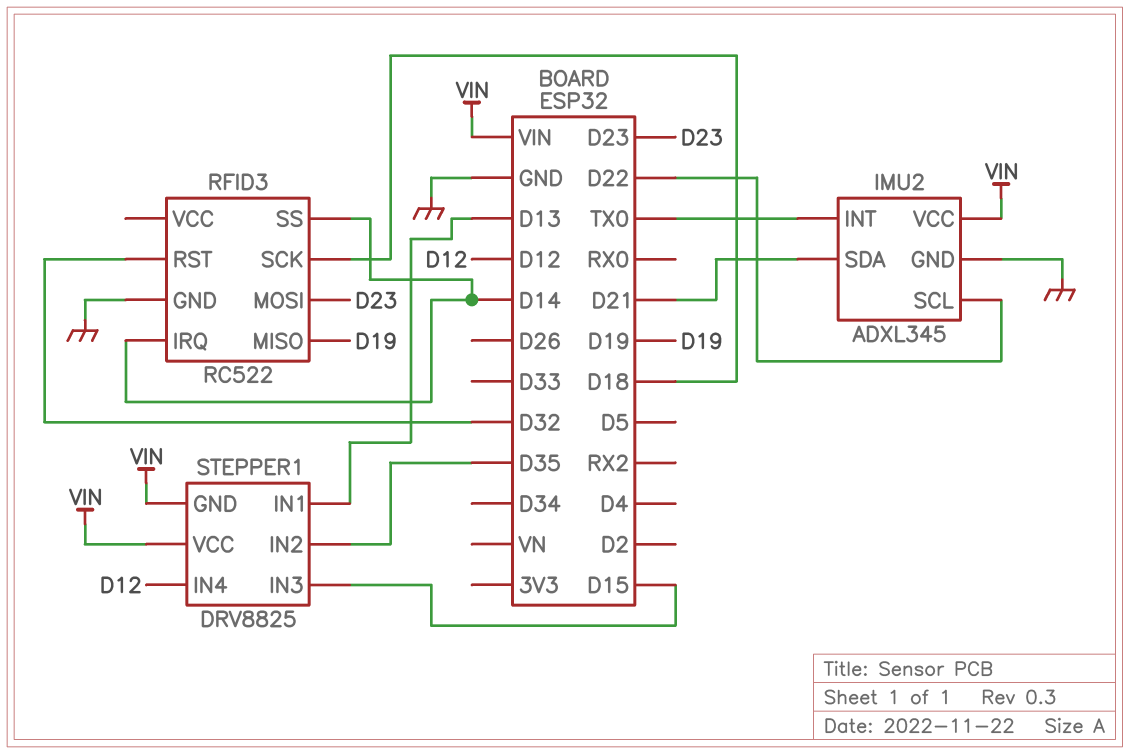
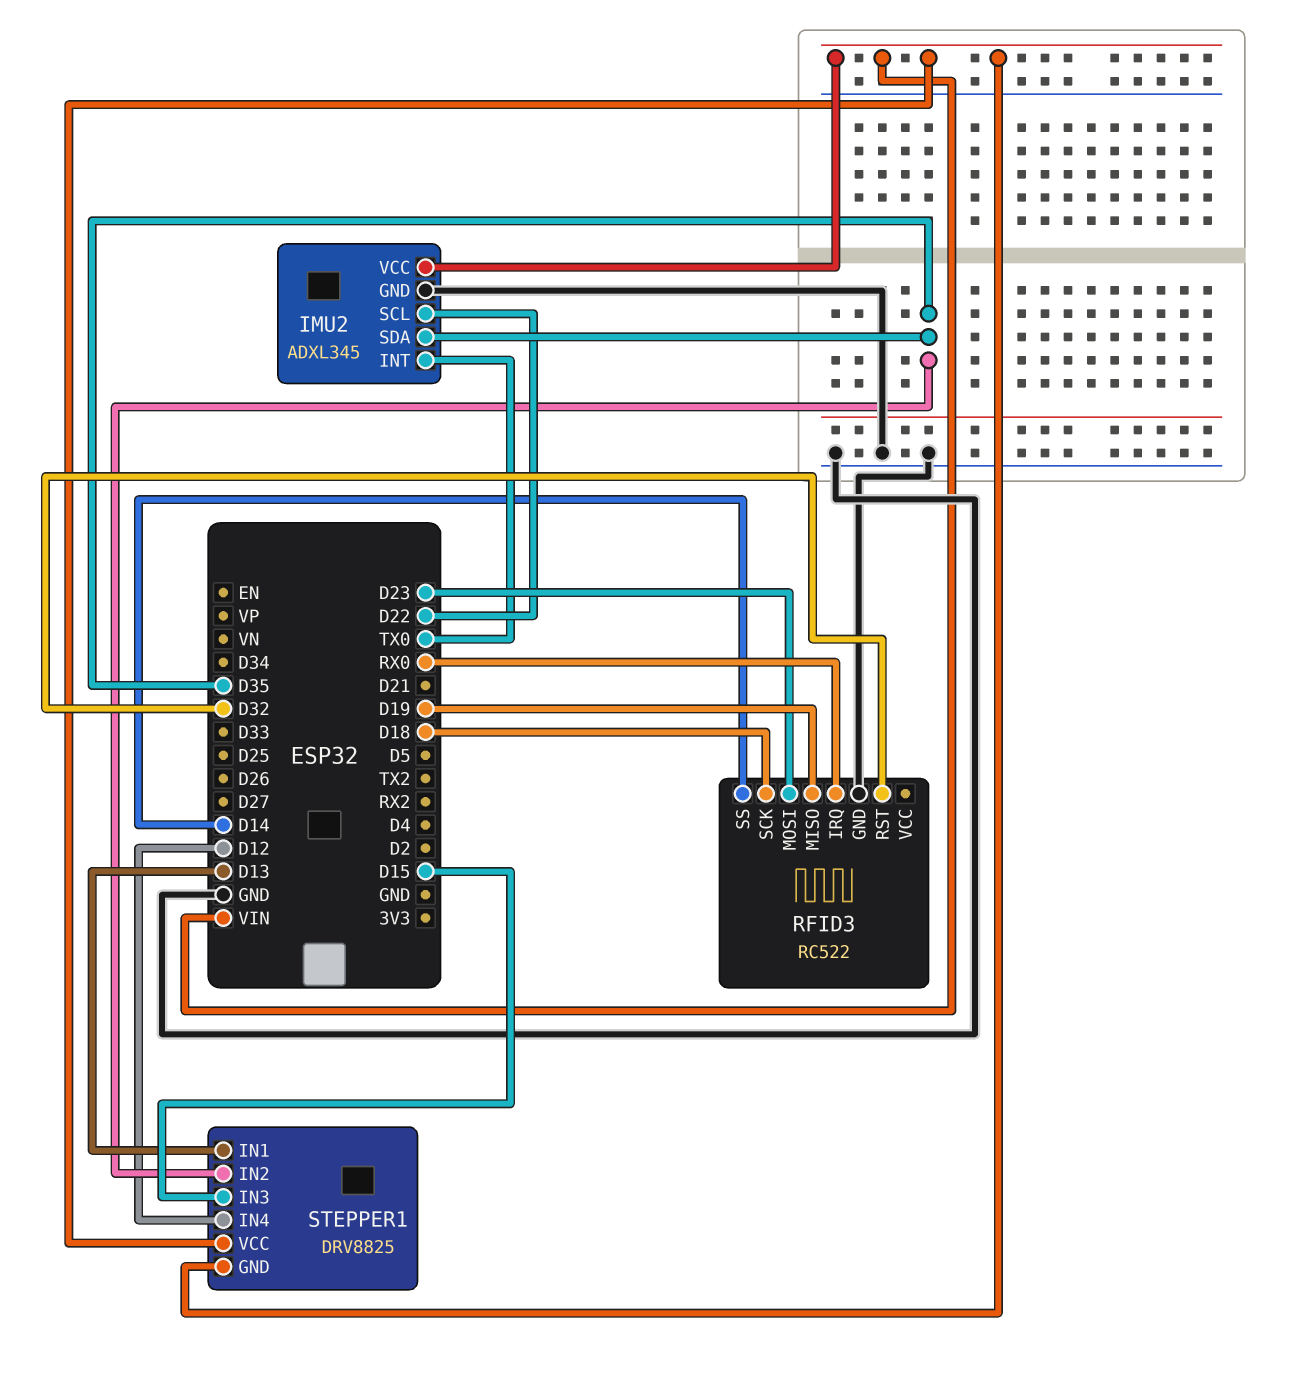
IMU2 pin SDA: D21 -> D35
RFID3 pin IRQ: D14 -> RX0

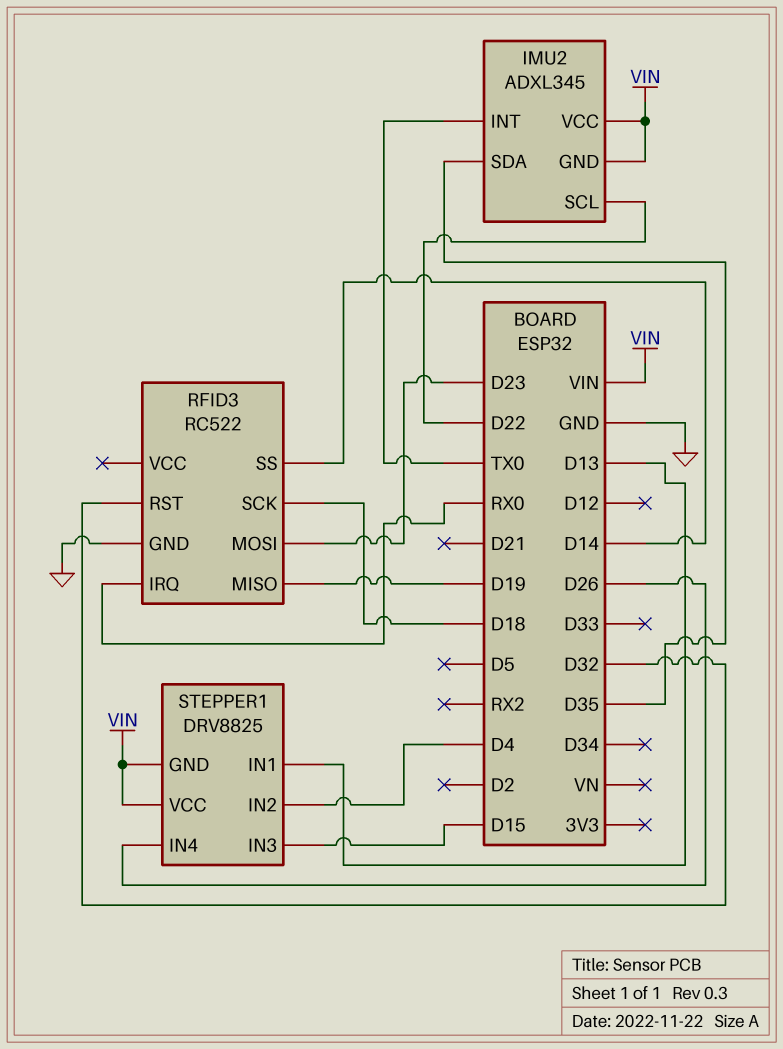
IMU2 pin GND: GND -> VIN
STEPPER1 pin IN2: D35 -> D4
STEPPER1 pin IN4: D12 -> D26

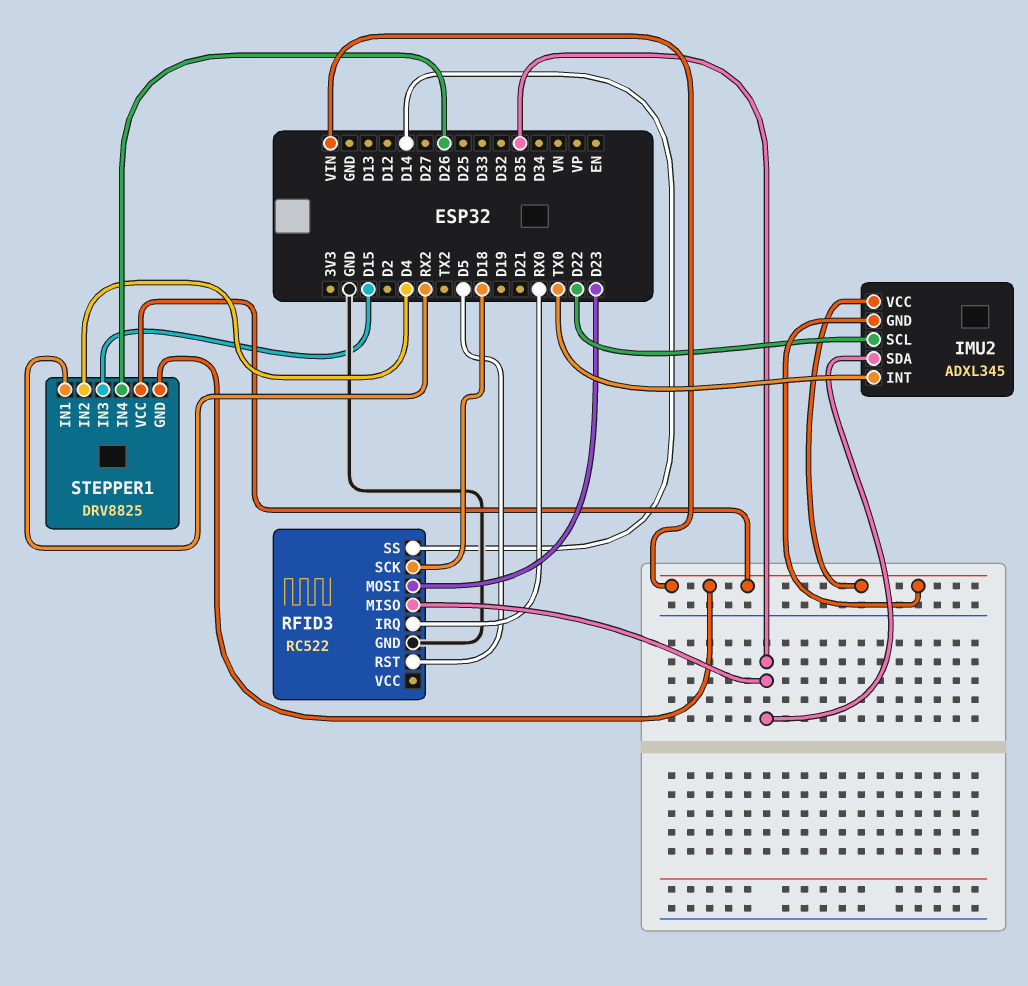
RFID3 pin MISO: D19 -> D35
RFID3 pin RST: D32 -> D5
STEPPER1 pin IN1: D13 -> RX2

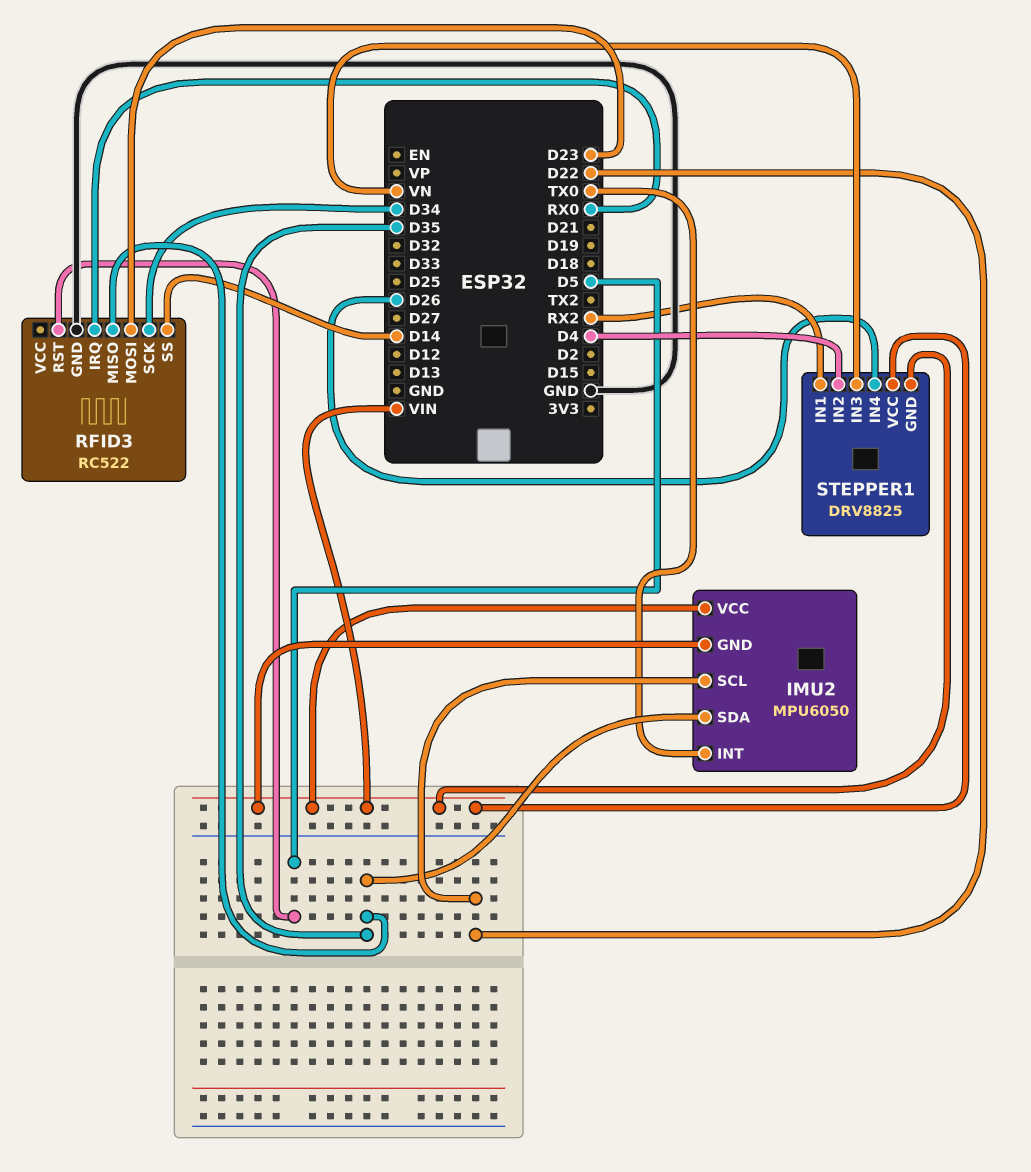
IMU2: ADXL345 -> MPU6050
RFID3 pin SCK: D18 -> D34
STEPPER1 pin IN3: D15 -> VN

